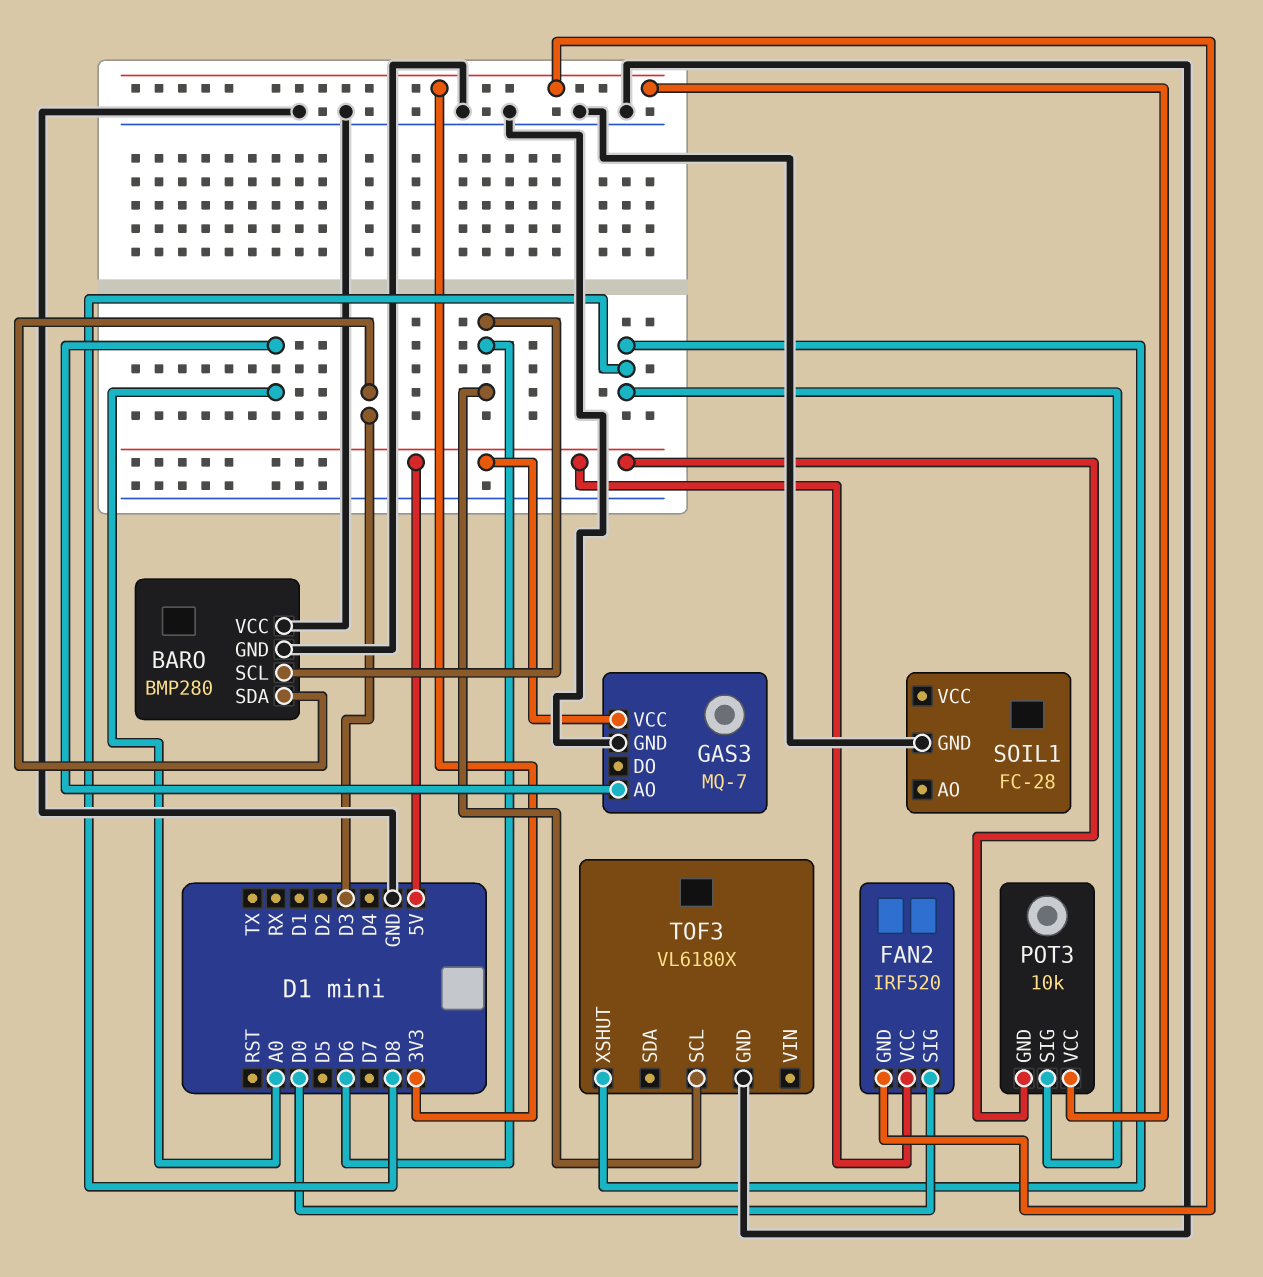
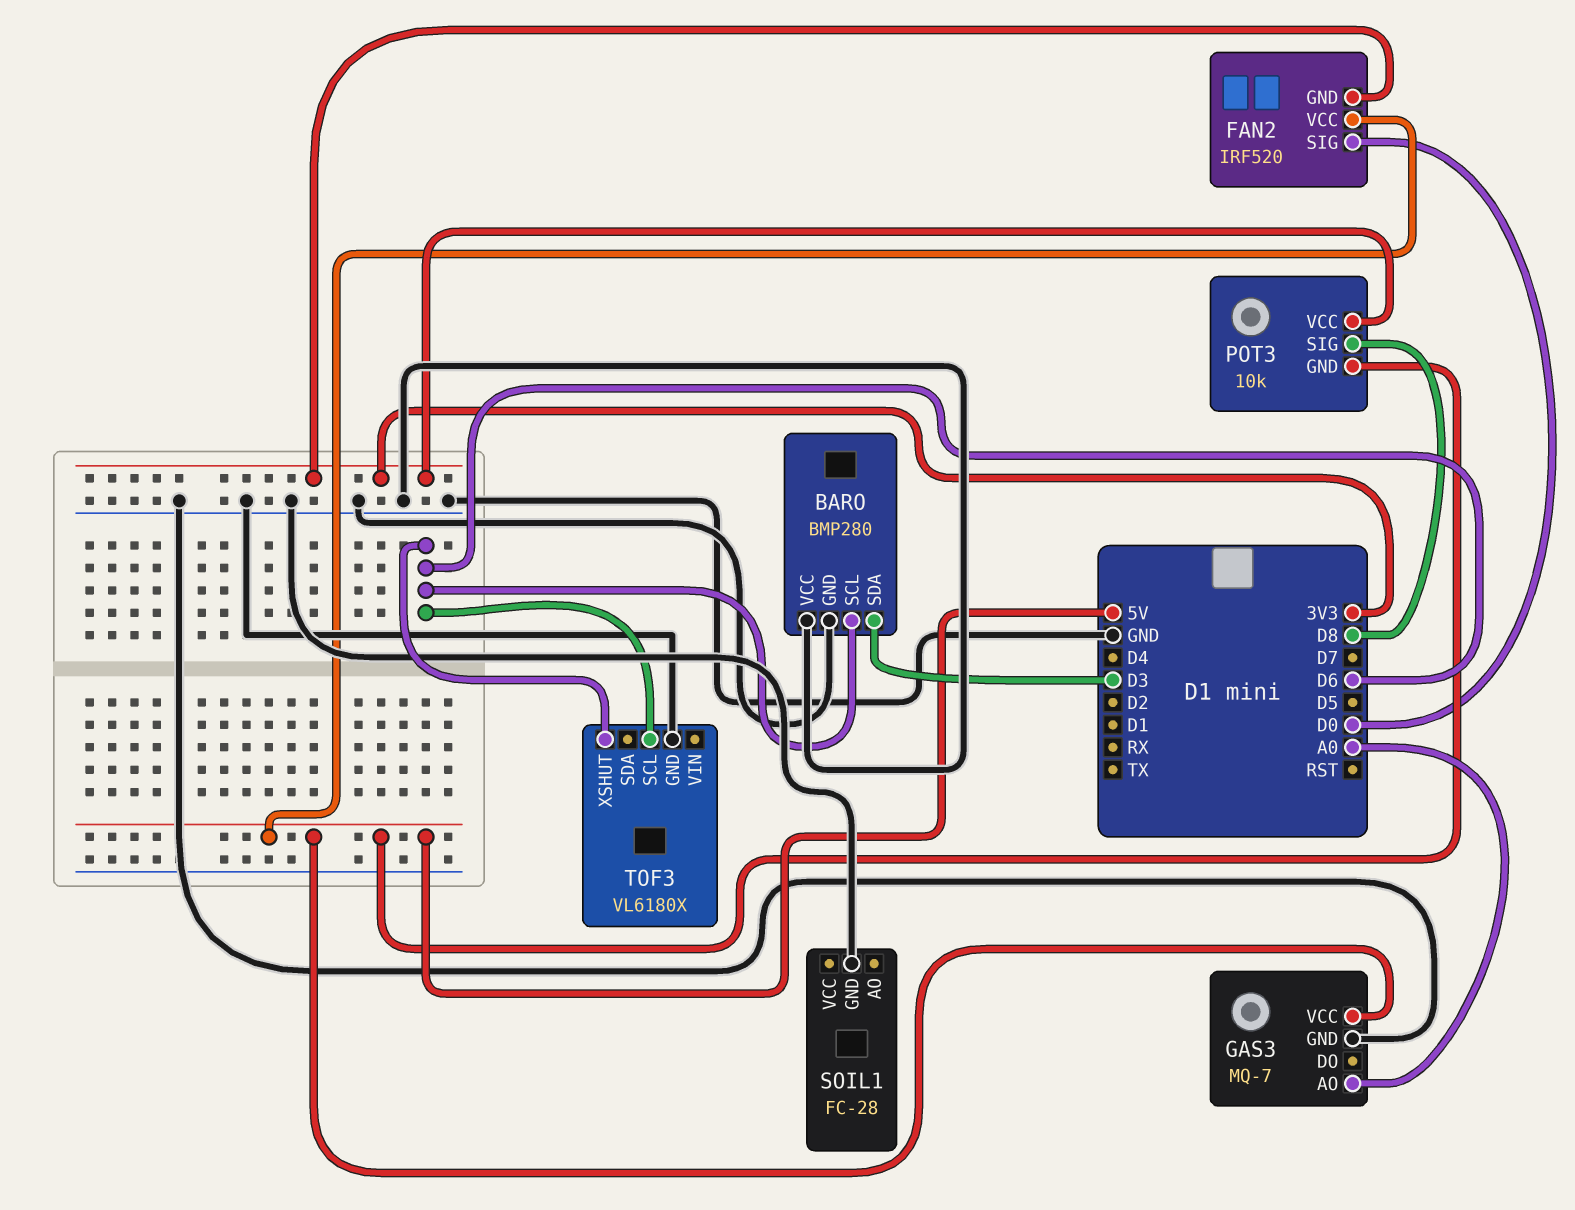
TOF3 pin XSHUT: D8 -> D6

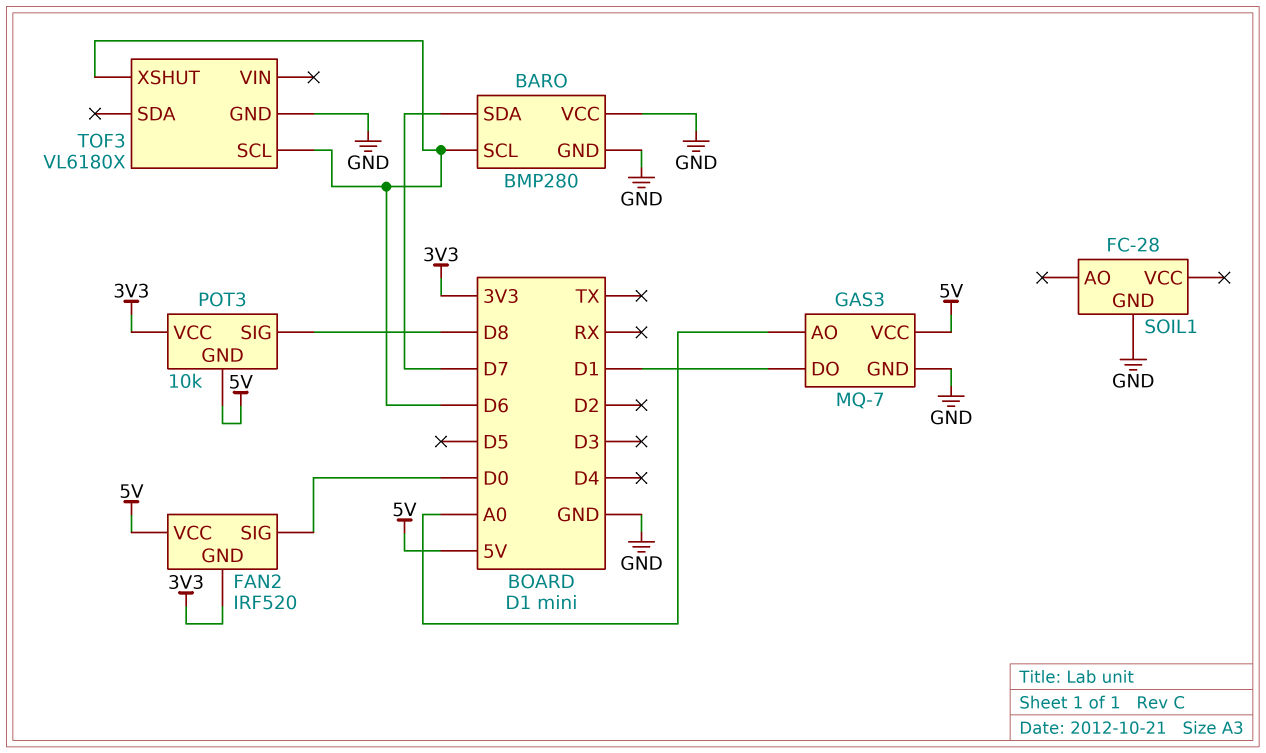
BARO pin SDA: D3 -> D7
GAS3 pin DO: none -> D1

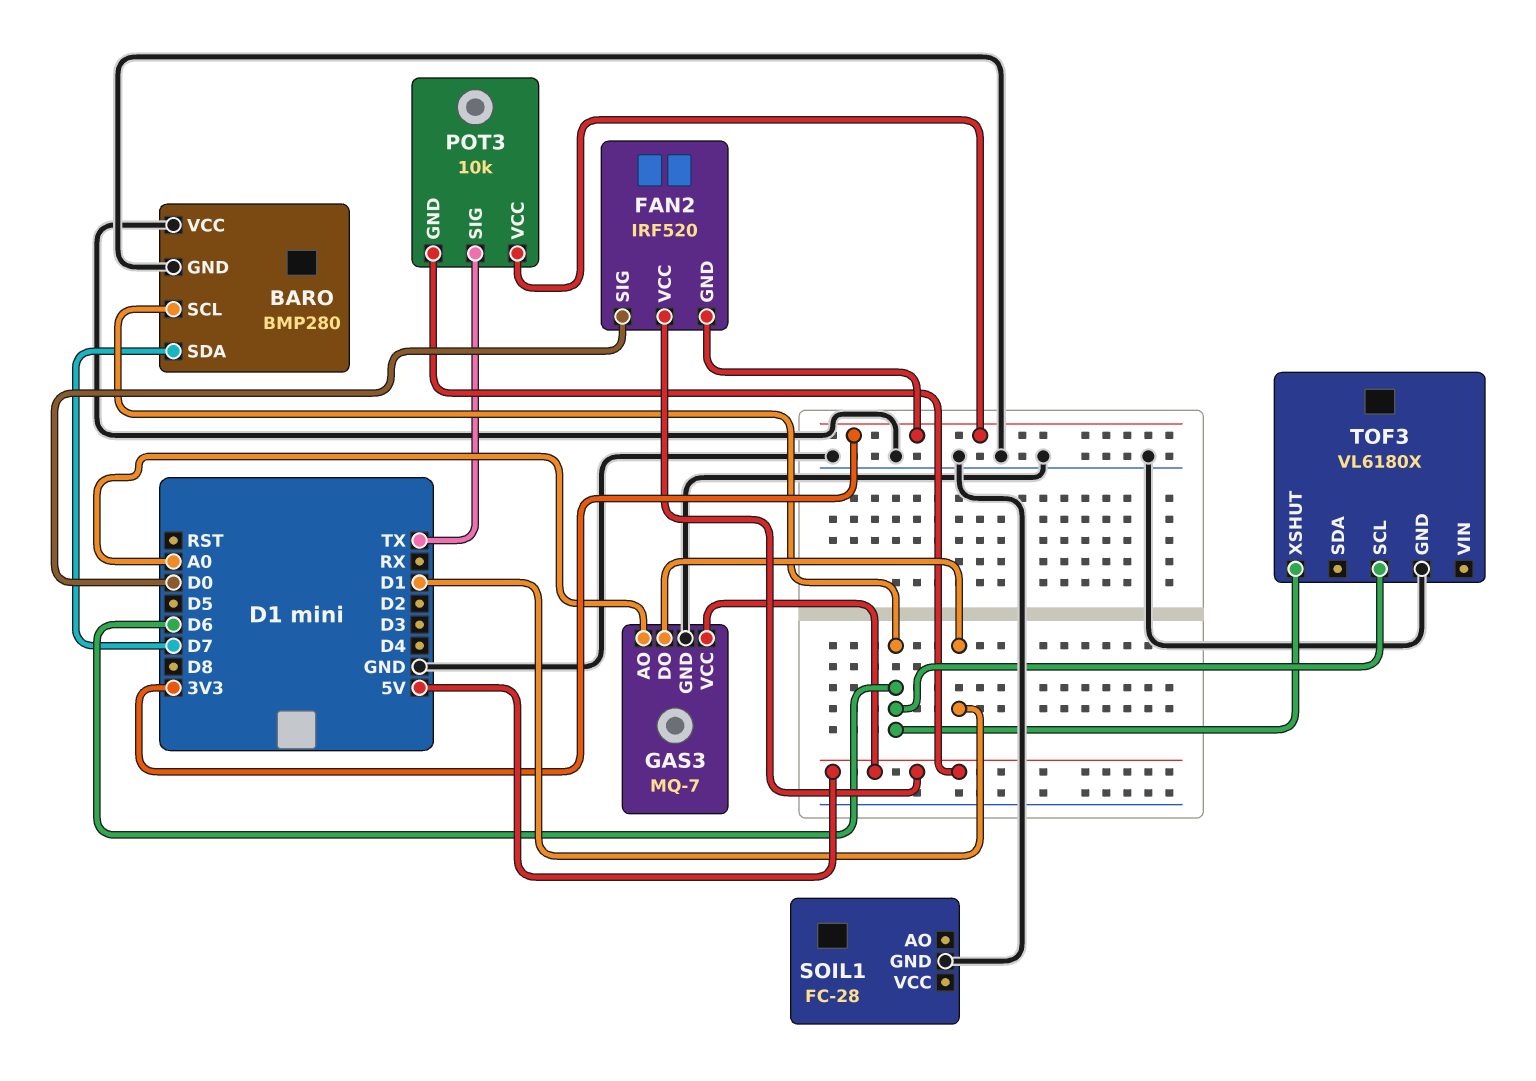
POT3 pin SIG: D8 -> TX

